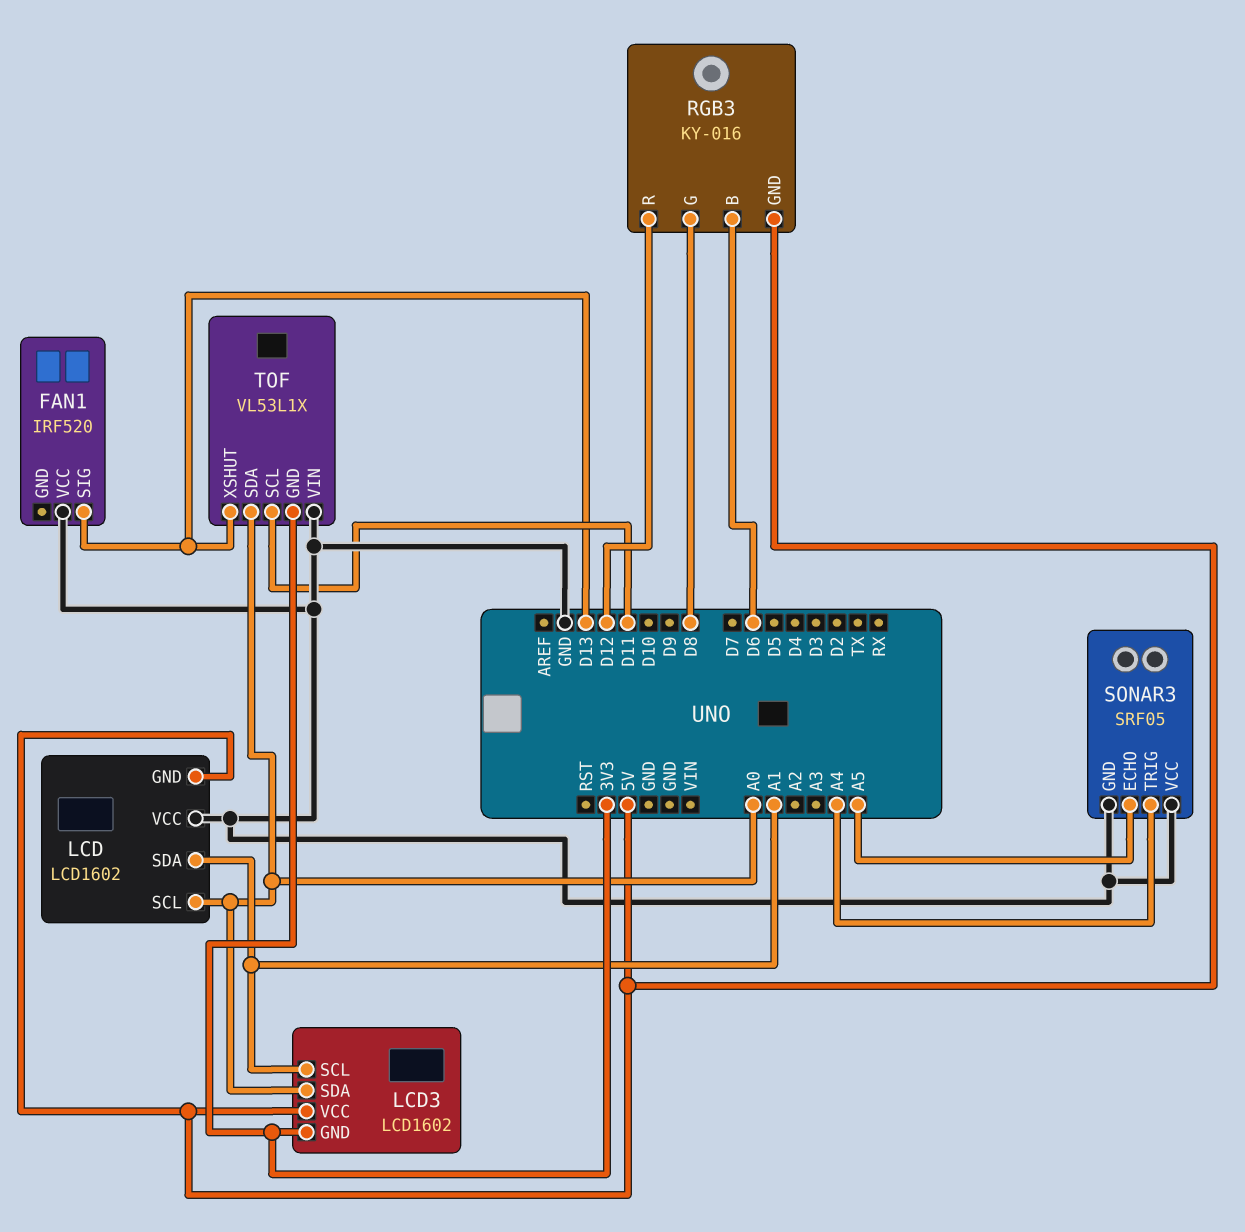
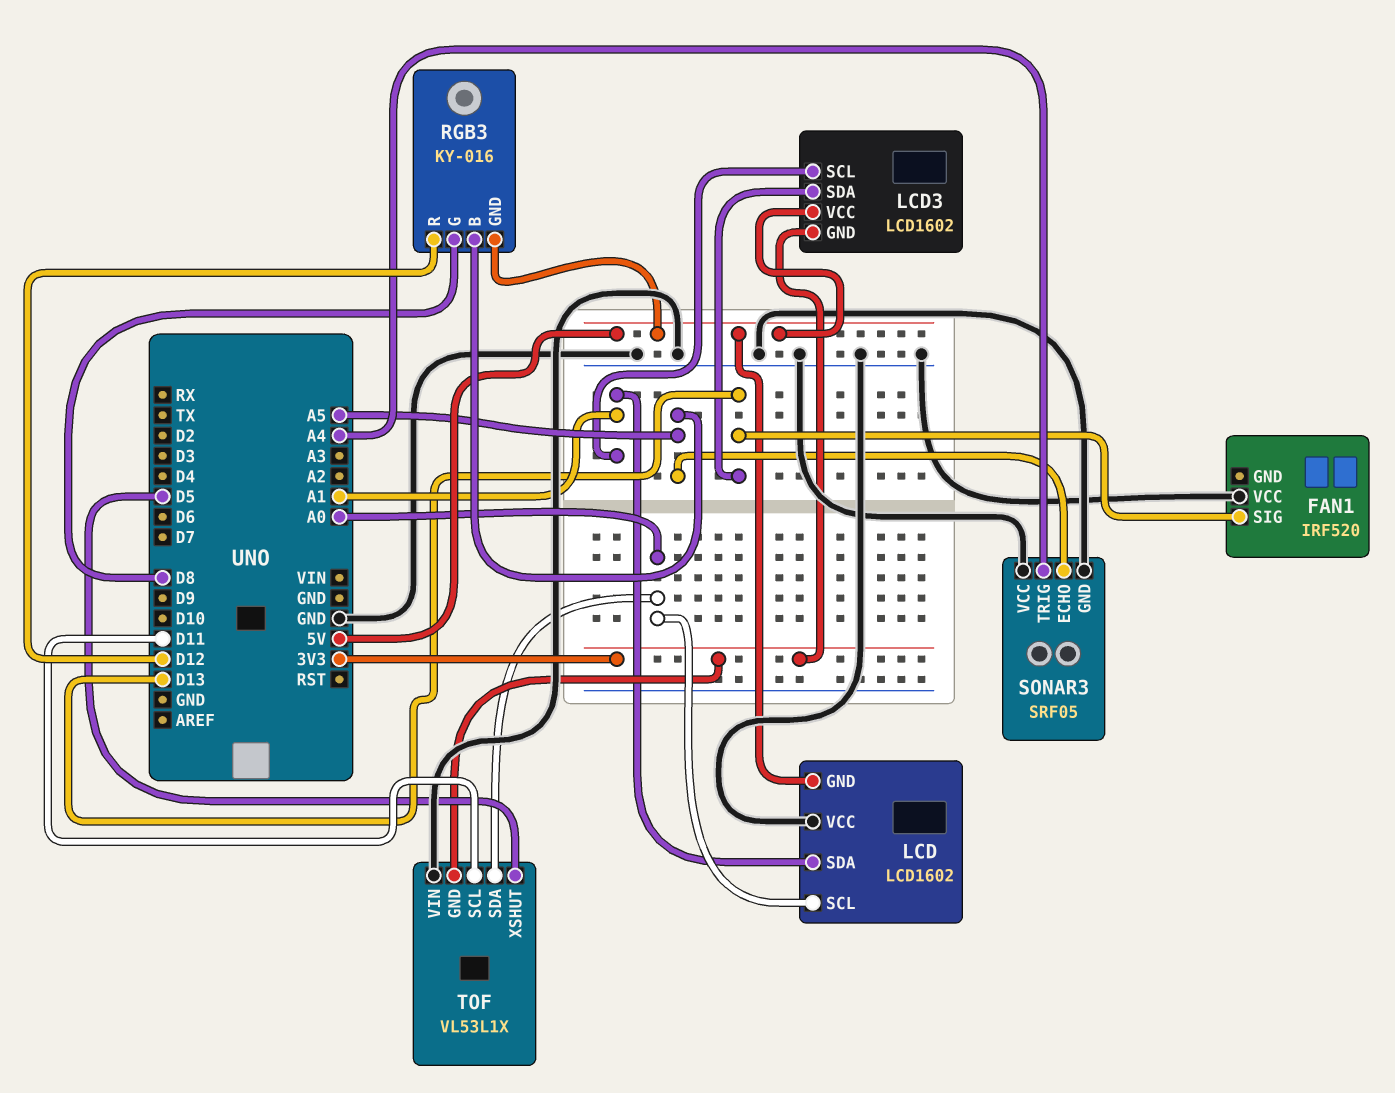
LCD3 pin SDA: A0 -> D13
RGB3 pin B: D6 -> A5
TOF pin XSHUT: D13 -> D5

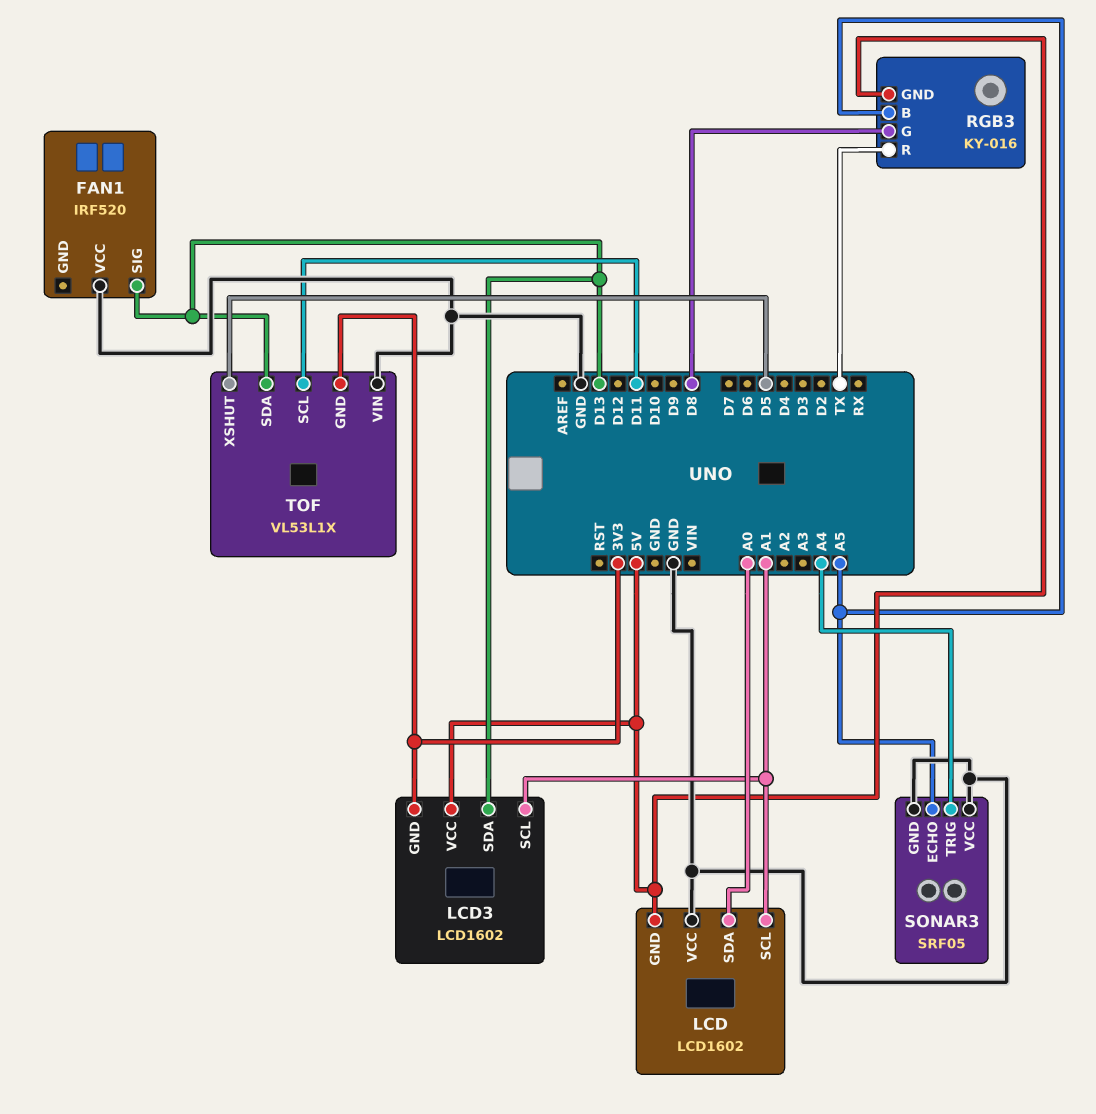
LCD pin SCL: A0 -> A1
LCD pin SDA: A1 -> A0
RGB3 pin R: D12 -> TX
TOF pin SDA: A0 -> D13

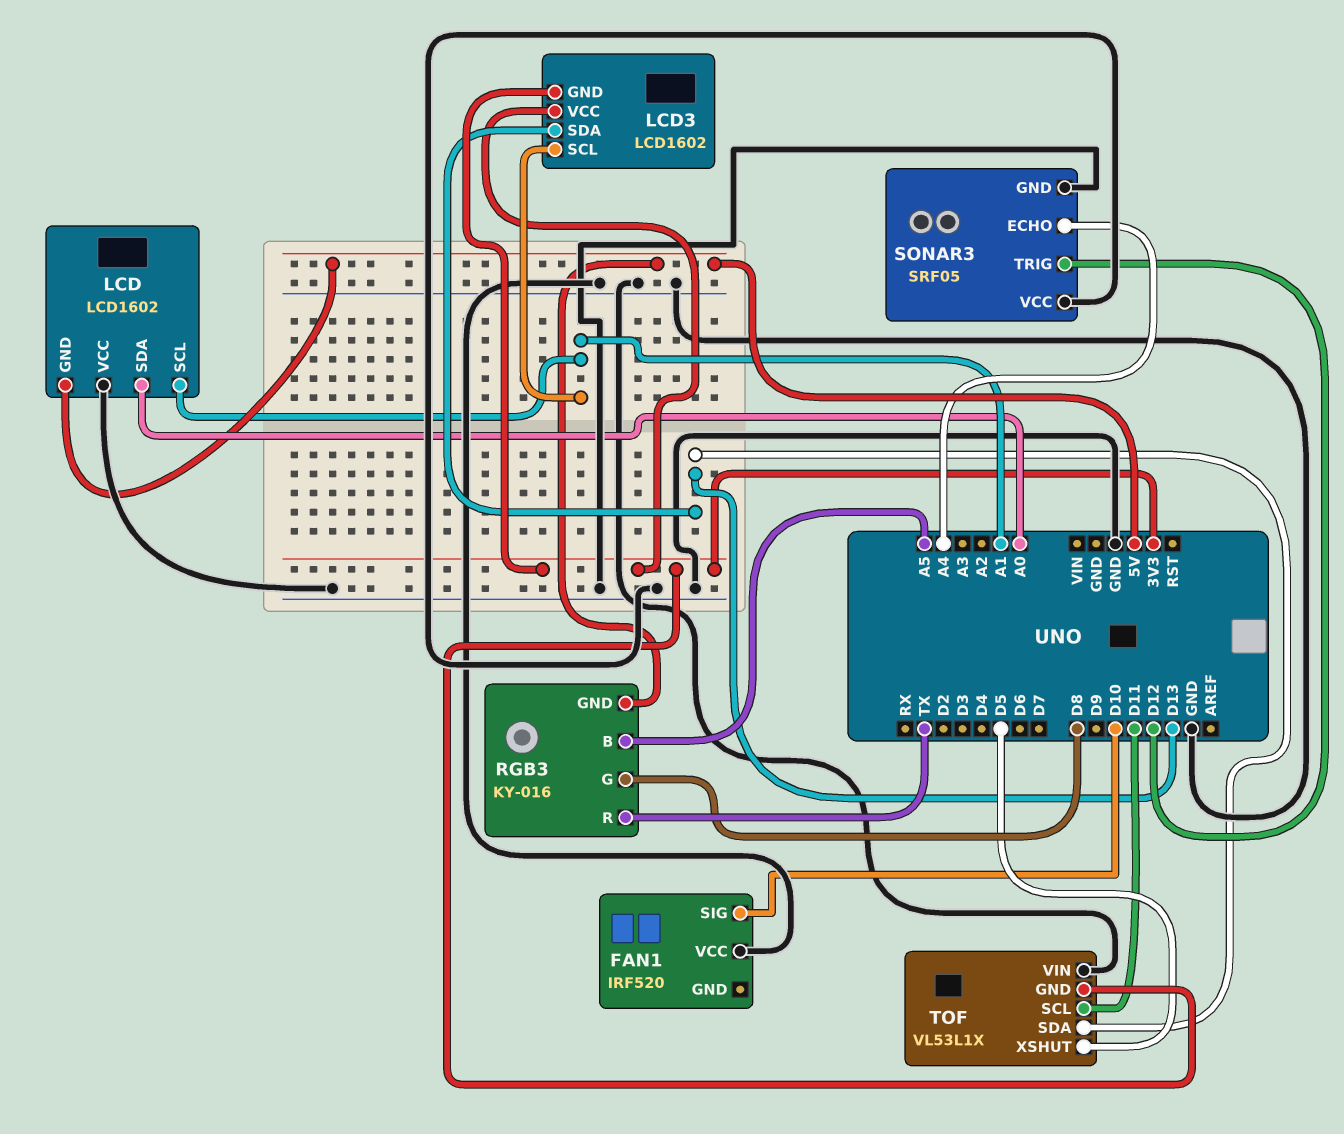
FAN1 pin SIG: D13 -> D10
LCD3 pin VCC: 5V -> 3V3
SONAR3 pin ECHO: A5 -> A4
SONAR3 pin TRIG: A4 -> D12

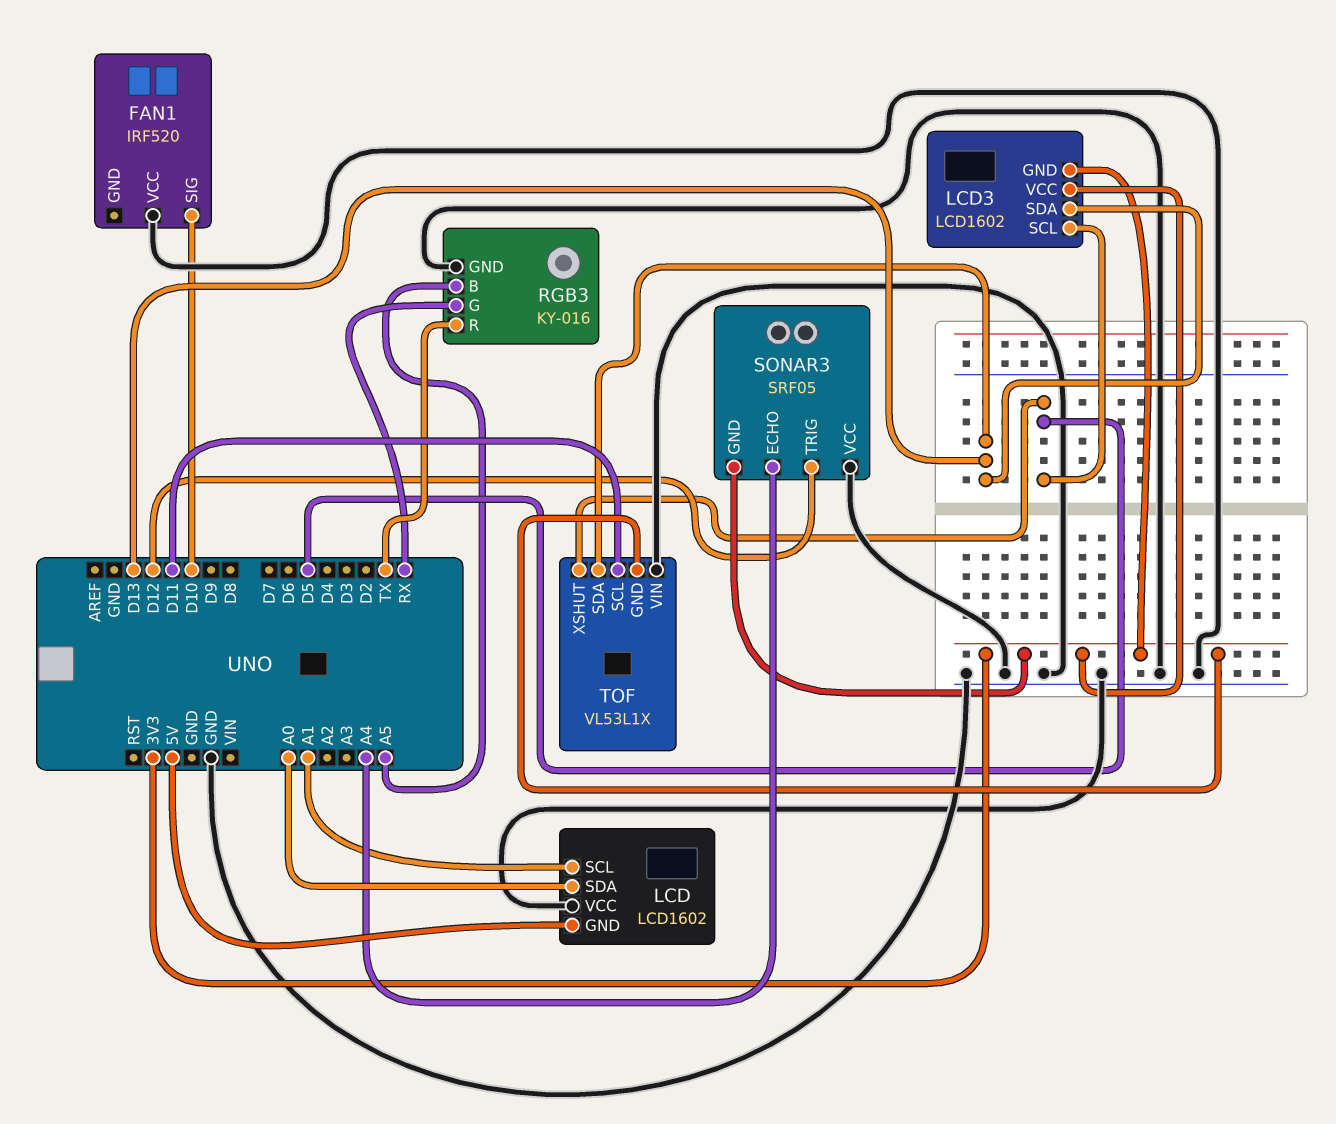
LCD3 pin SCL: A1 -> D5
RGB3 pin G: D8 -> RX
RGB3 pin GND: 5V -> GND
SONAR3 pin GND: GND -> 3V3

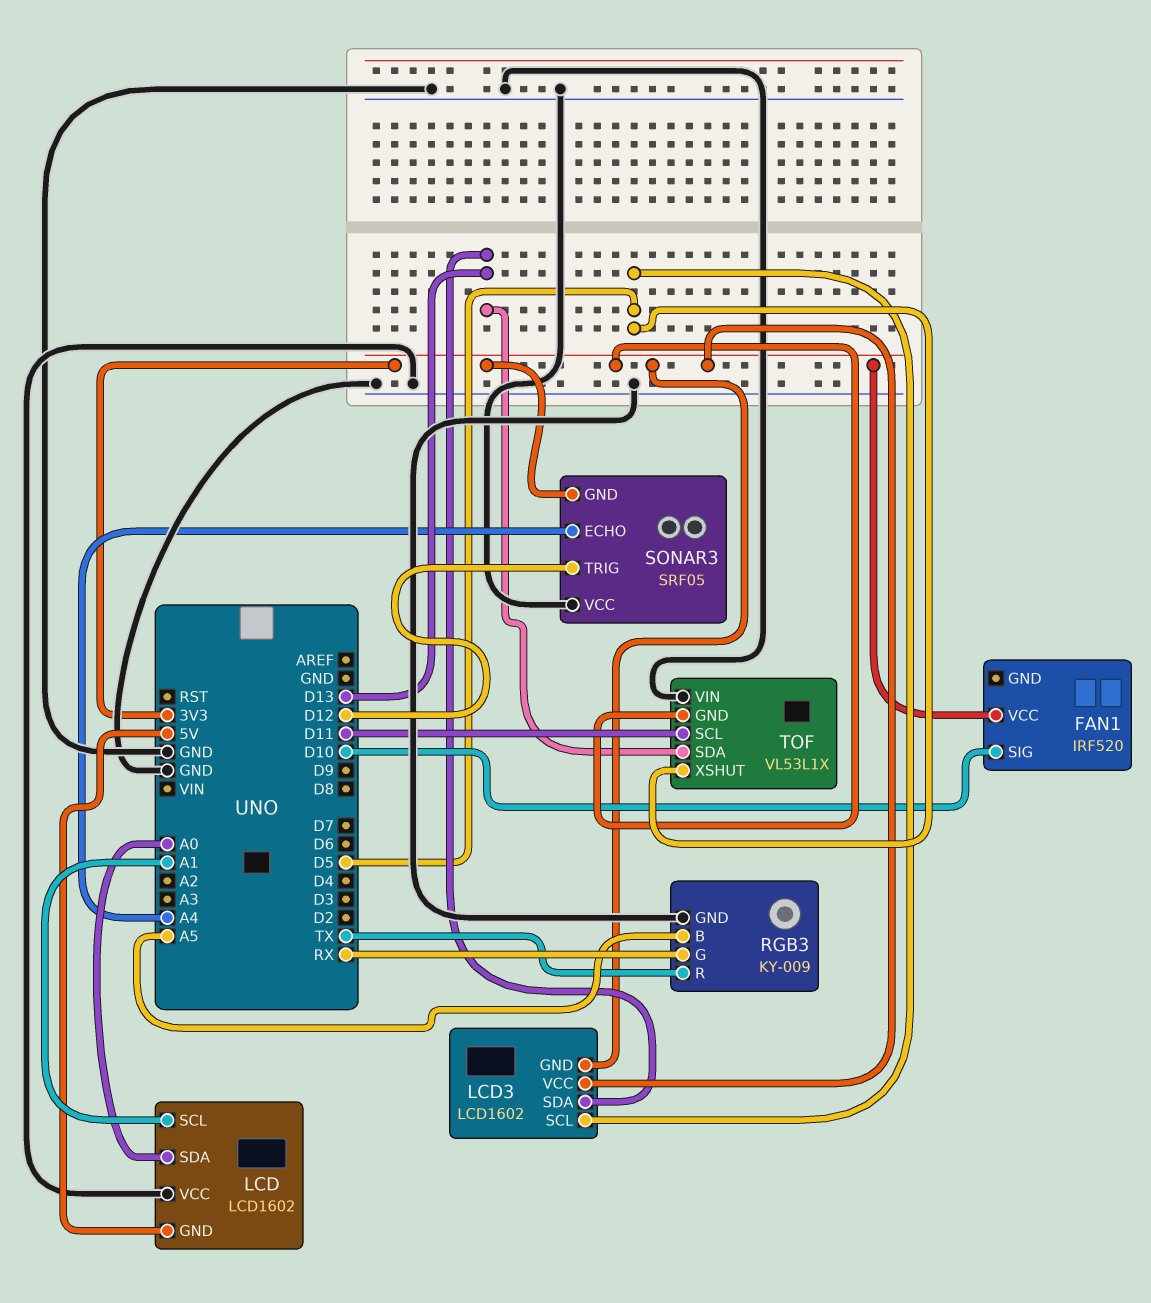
FAN1 pin VCC: GND -> 3V3
RGB3: KY-016 -> KY-009

